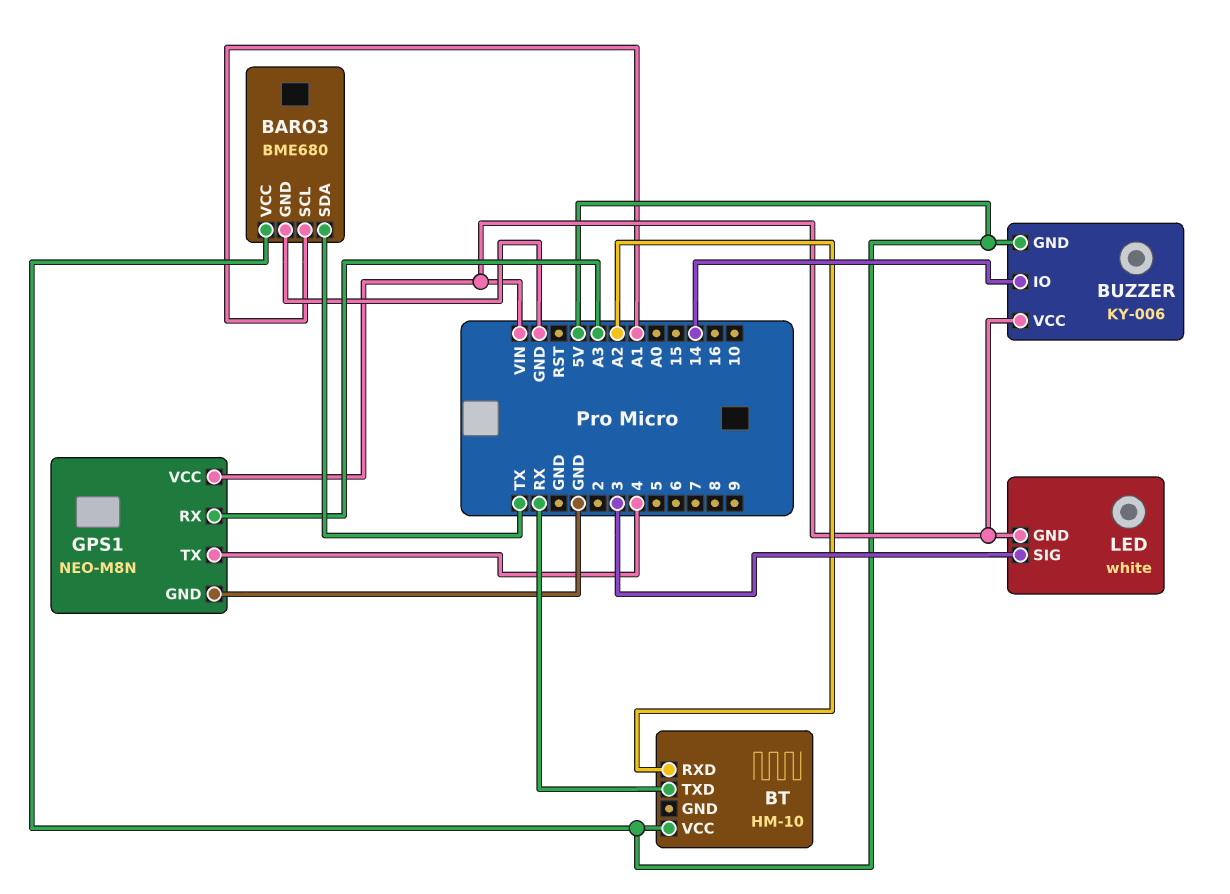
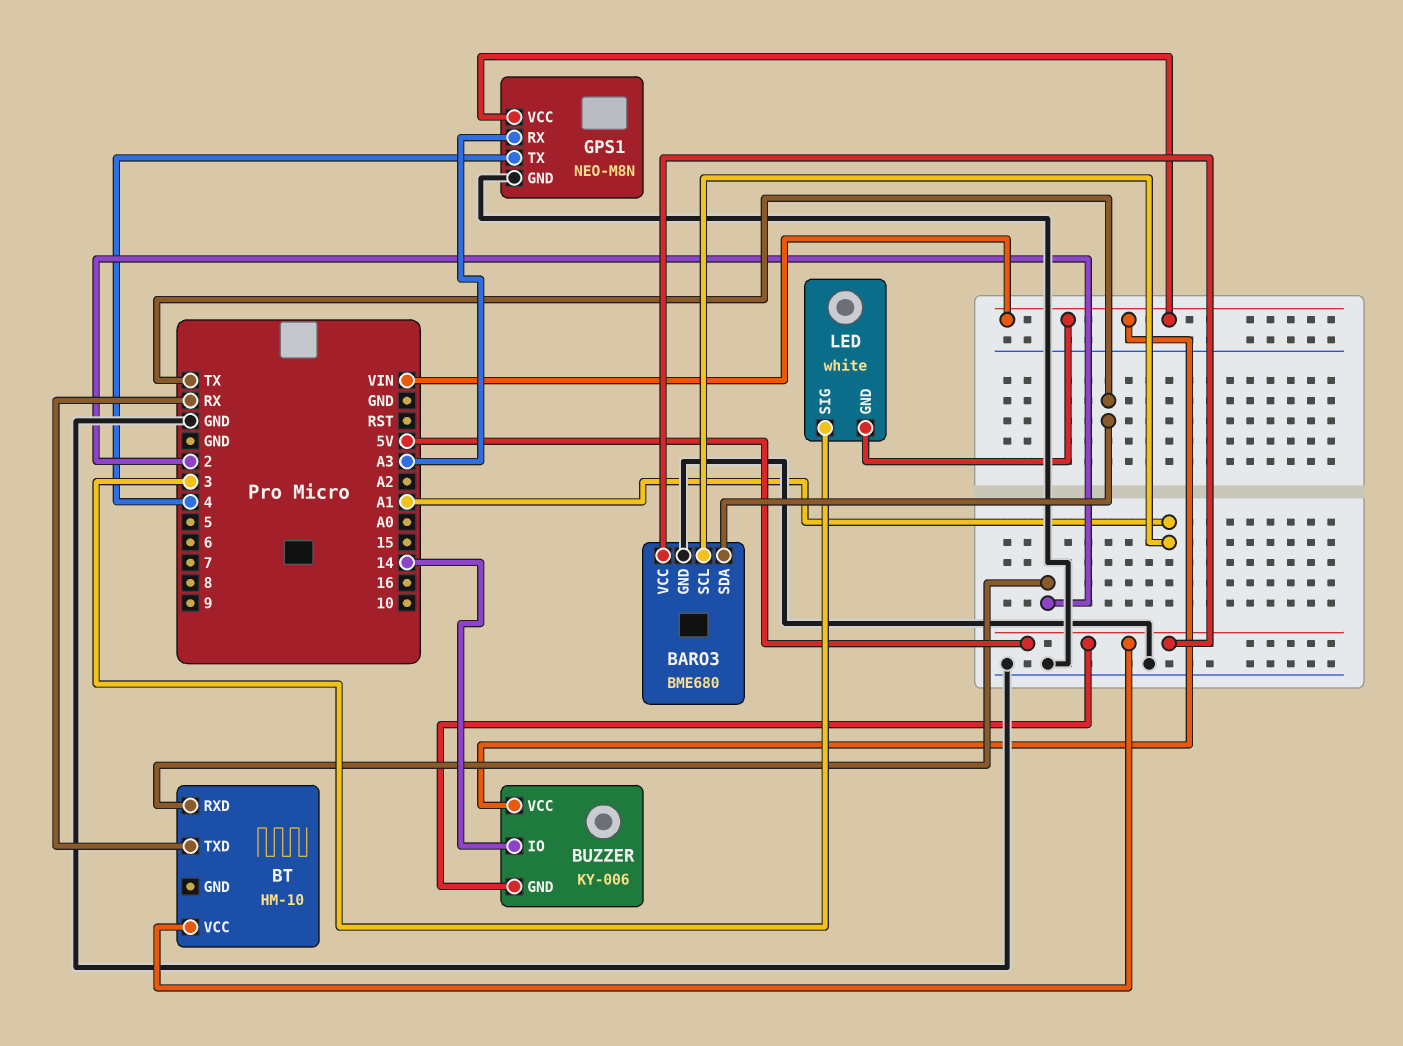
BT pin RXD: A2 -> 2

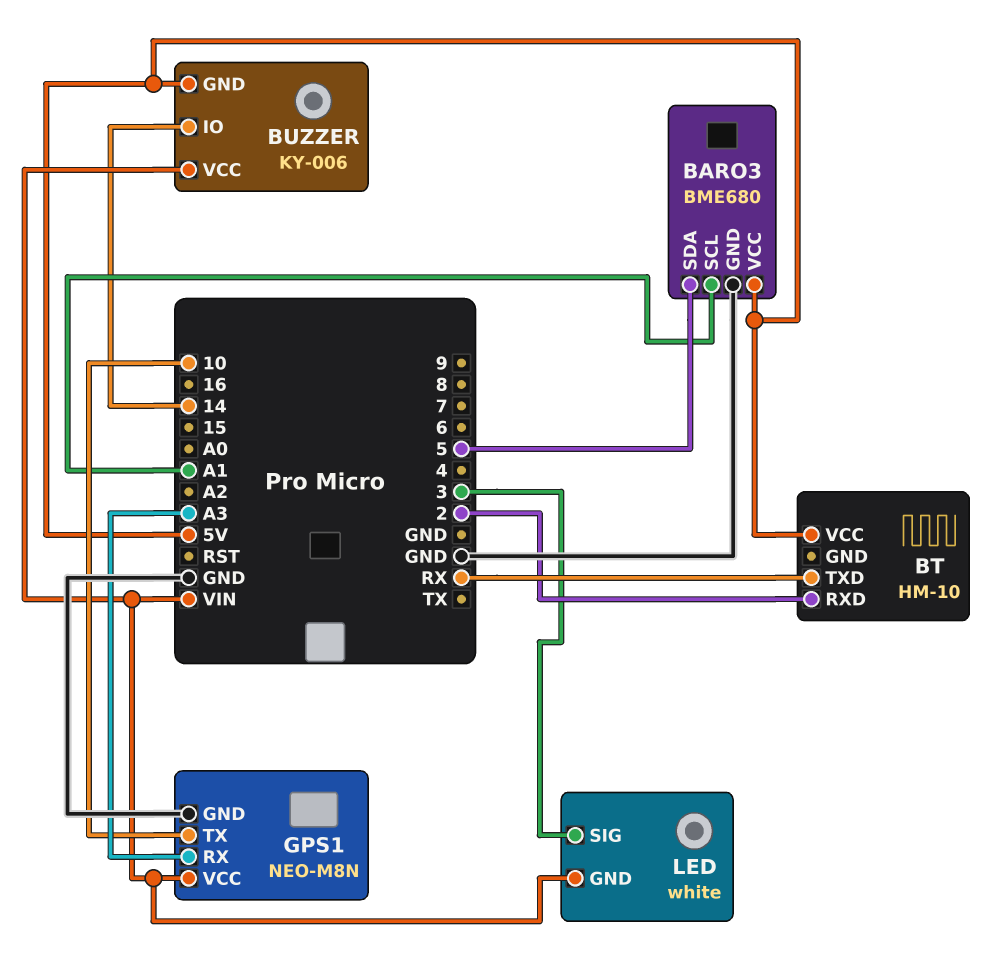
BARO3 pin SDA: TX -> 5
GPS1 pin TX: 4 -> 10

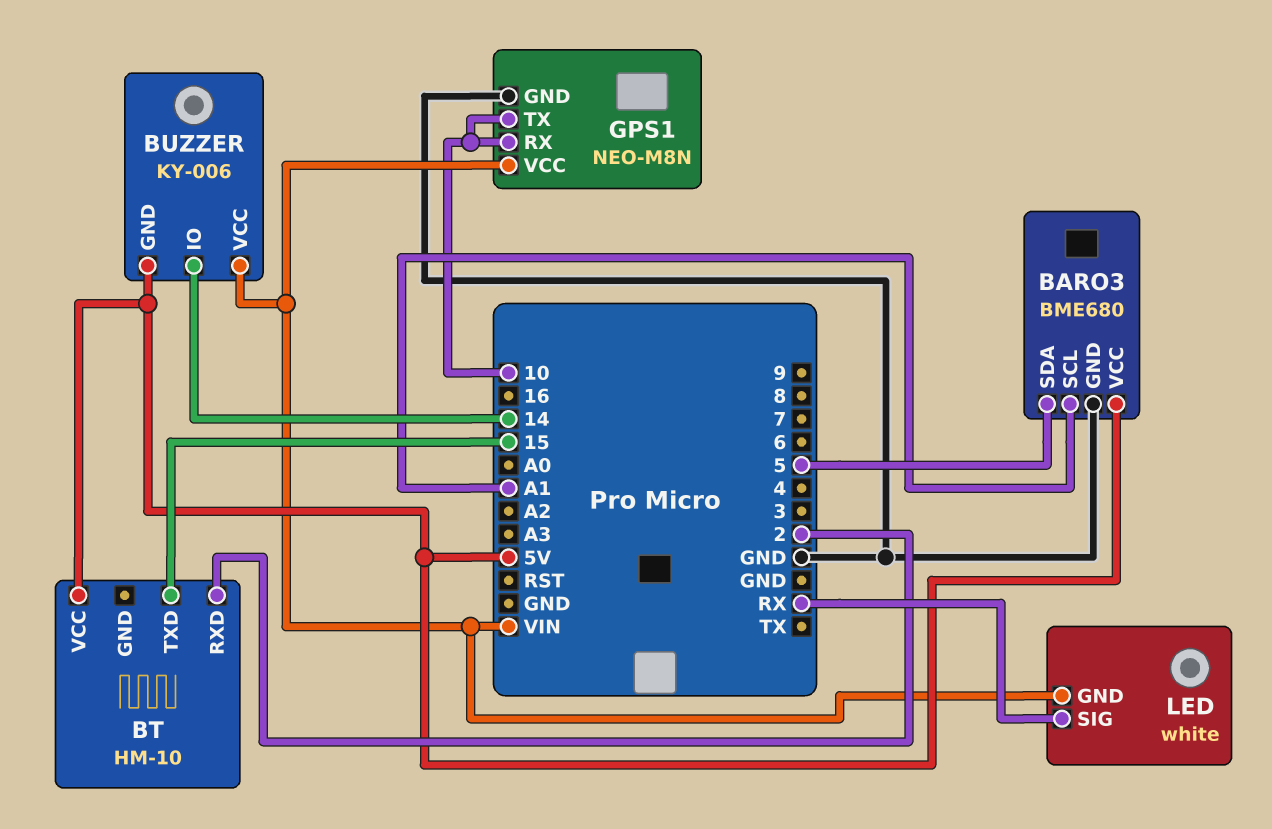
BT pin TXD: RX -> 15
GPS1 pin RX: A3 -> 10
LED pin SIG: 3 -> RX

